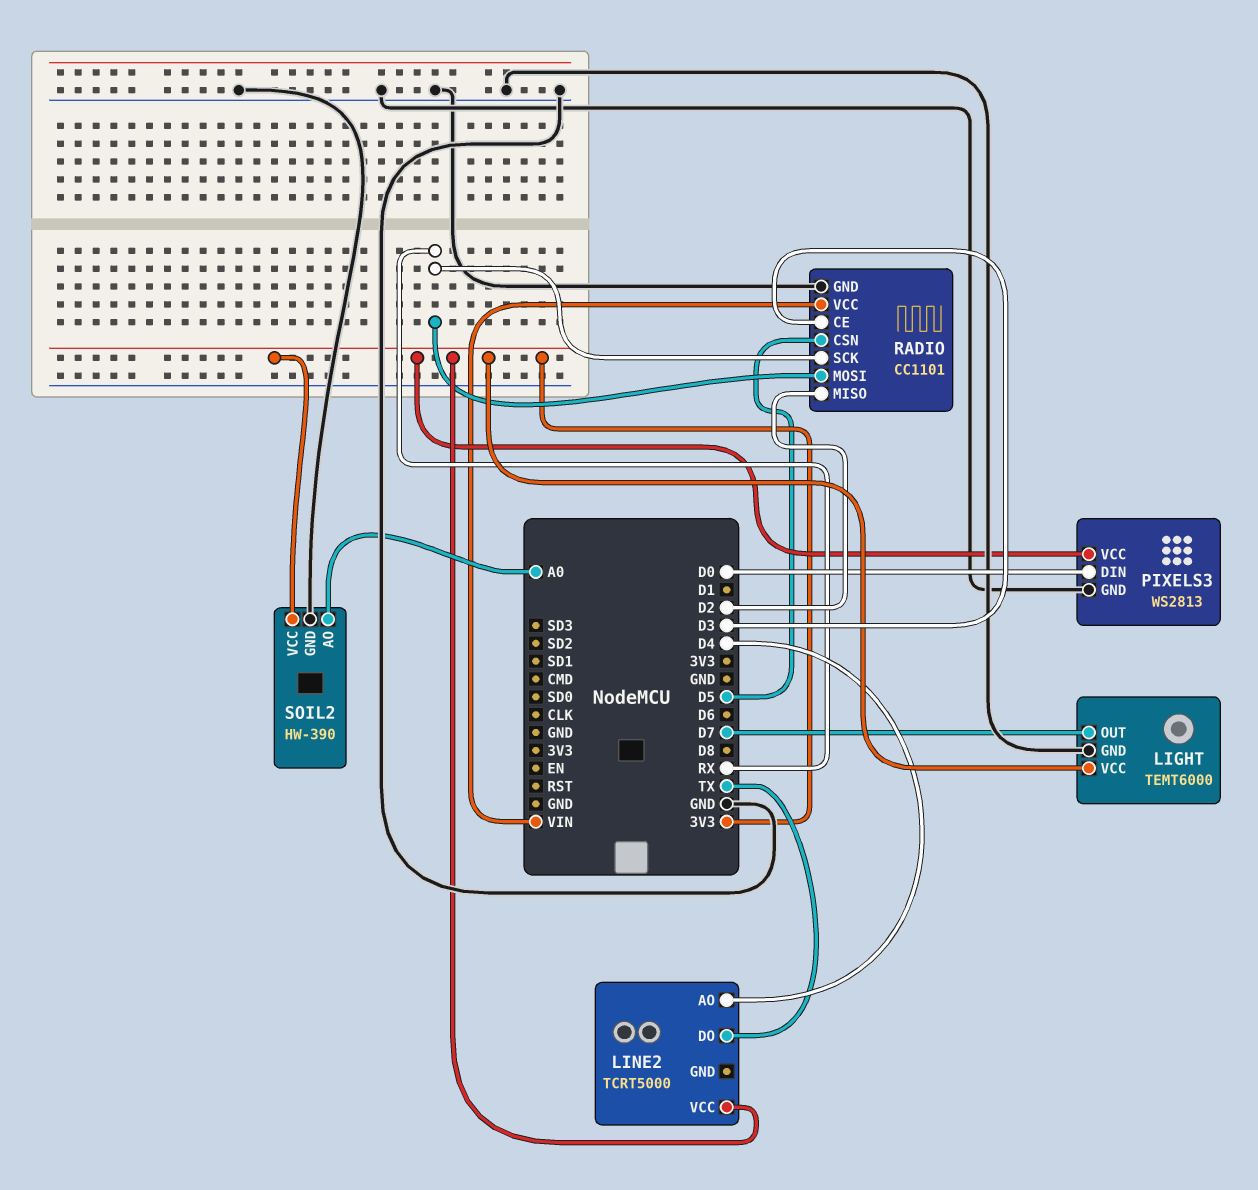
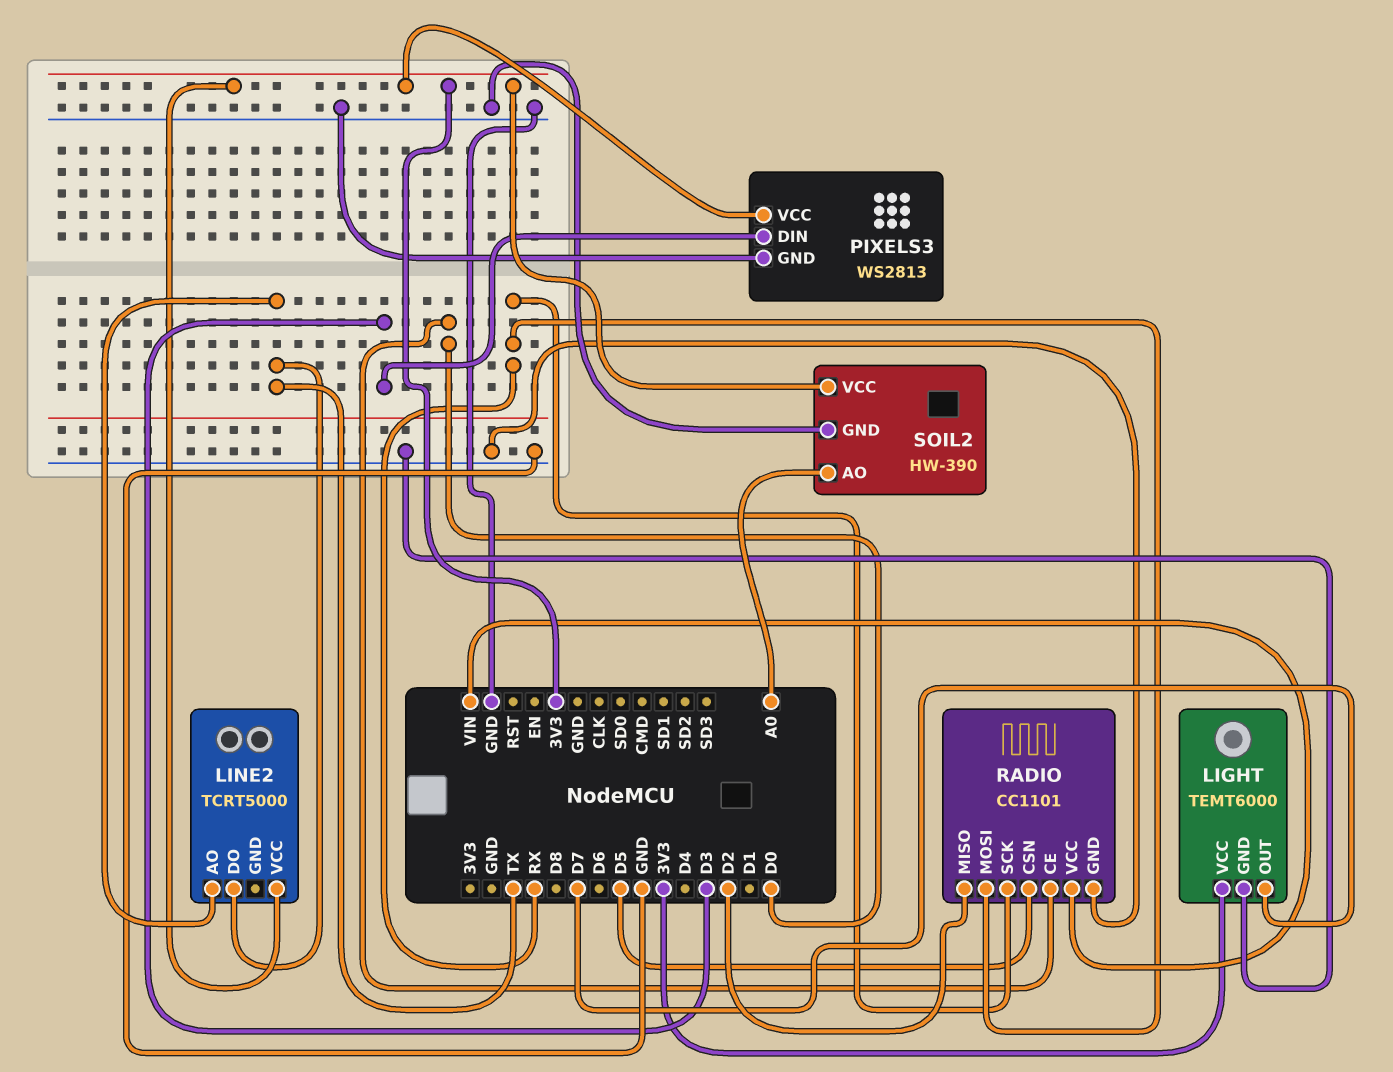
LINE2 pin AO: D4 -> TX
PIXELS3 pin DIN: D0 -> D3
RADIO pin CE: D3 -> D0

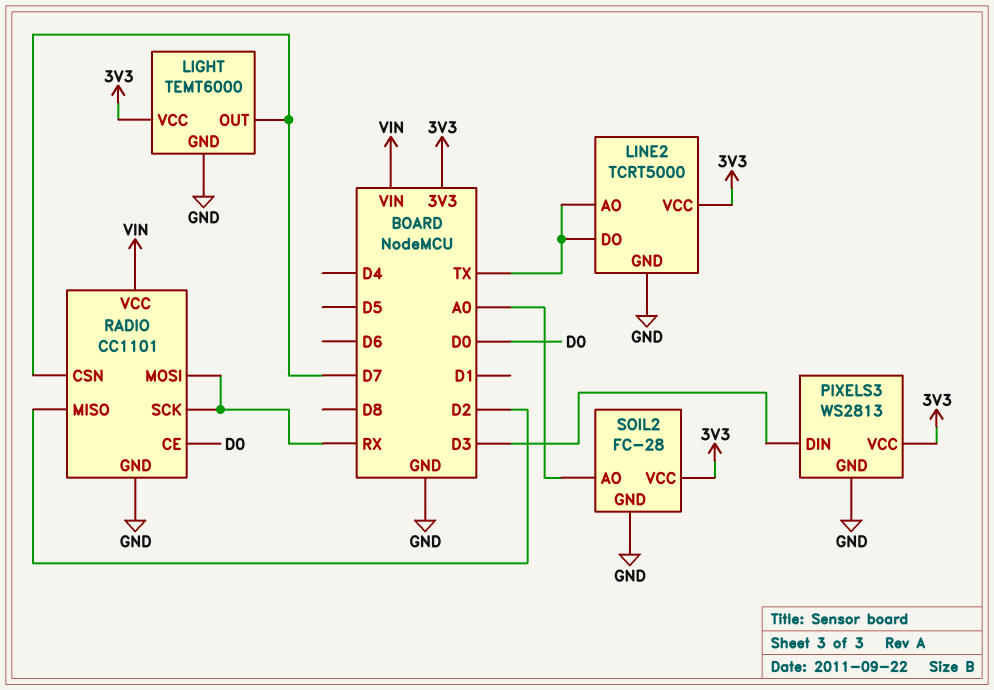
LINE2 pin GND: none -> GND
RADIO pin CSN: D5 -> D7
SOIL2: HW-390 -> FC-28

